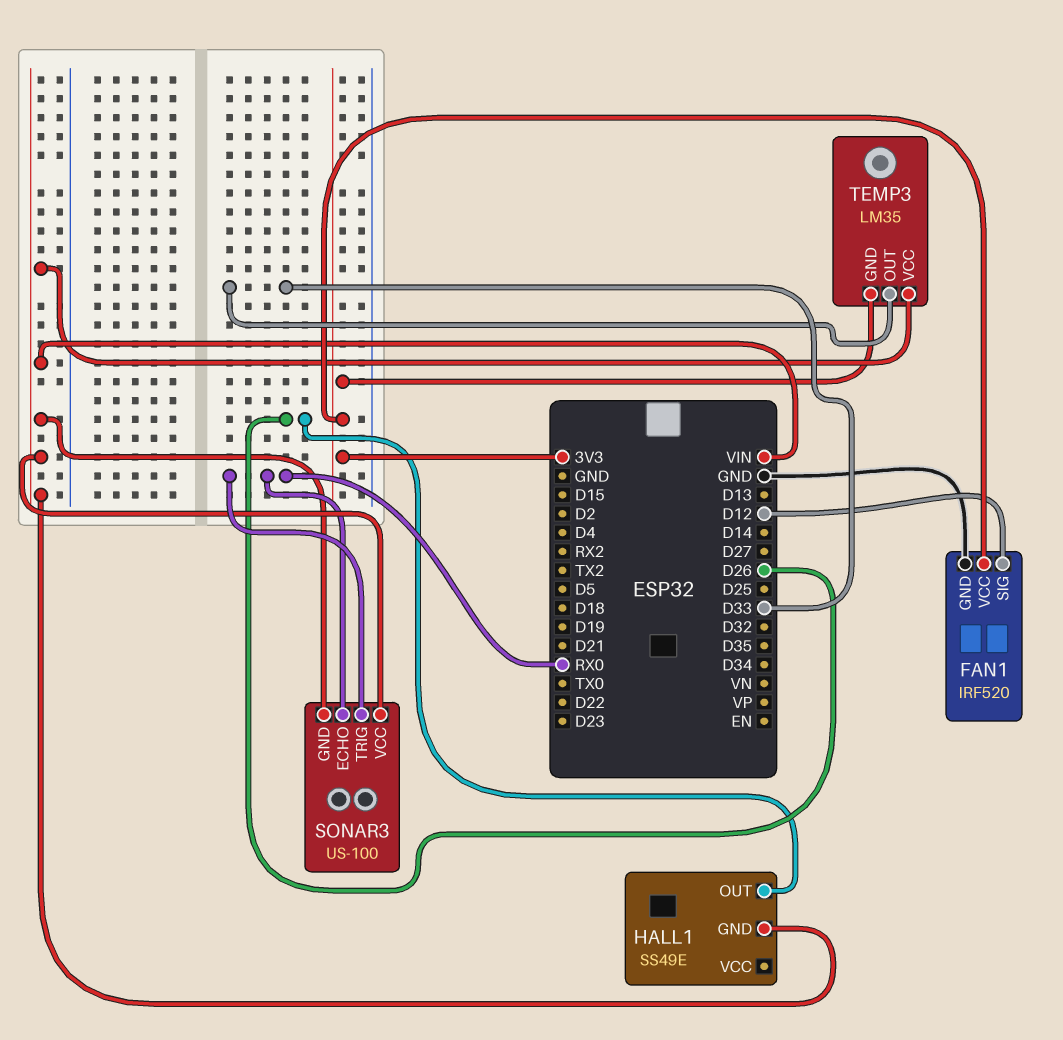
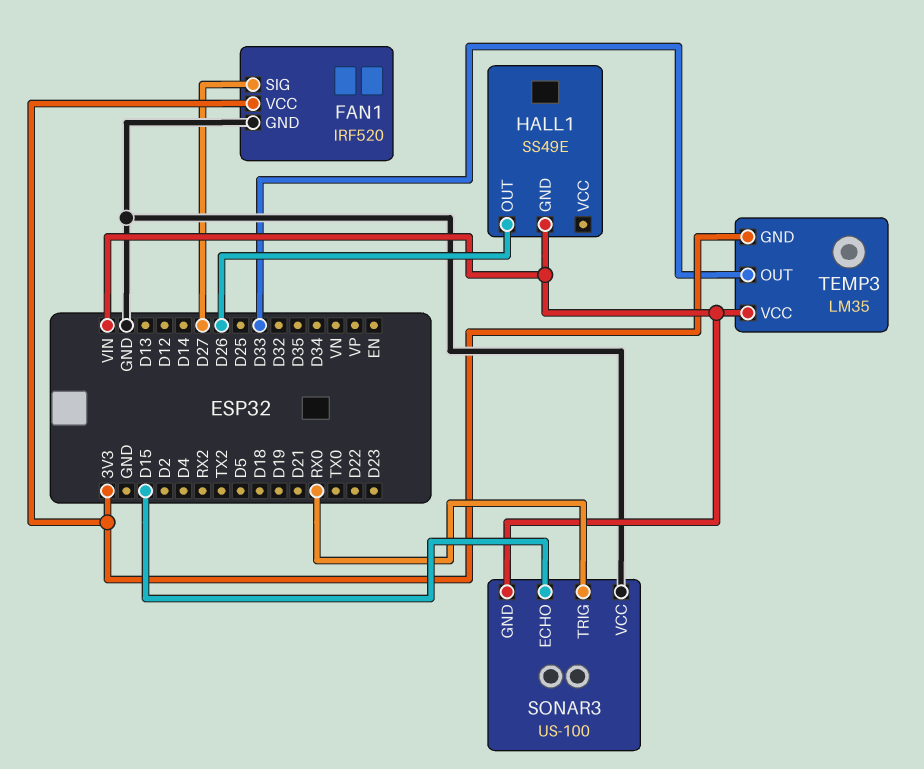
FAN1 pin SIG: D12 -> D27
SONAR3 pin ECHO: RX0 -> D15
SONAR3 pin VCC: VIN -> GND

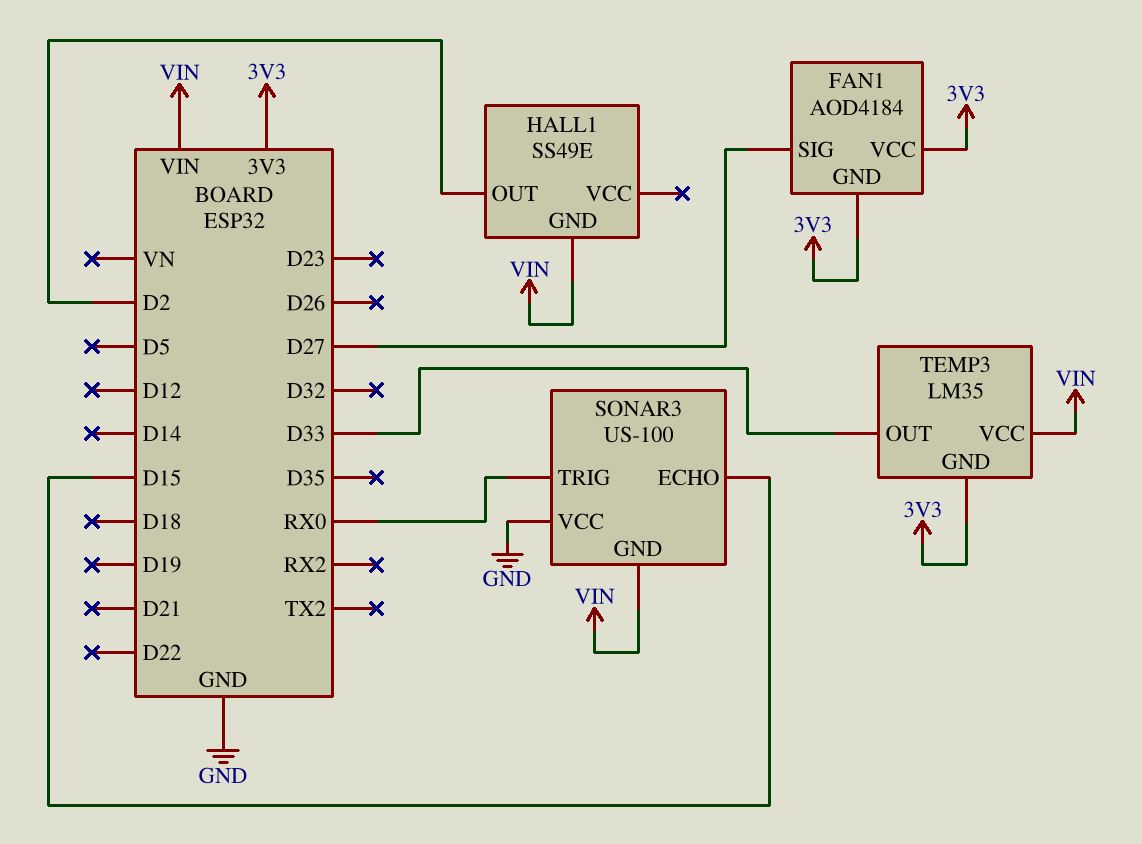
FAN1: IRF520 -> AOD4184
FAN1 pin GND: GND -> 3V3
HALL1 pin OUT: D26 -> D2

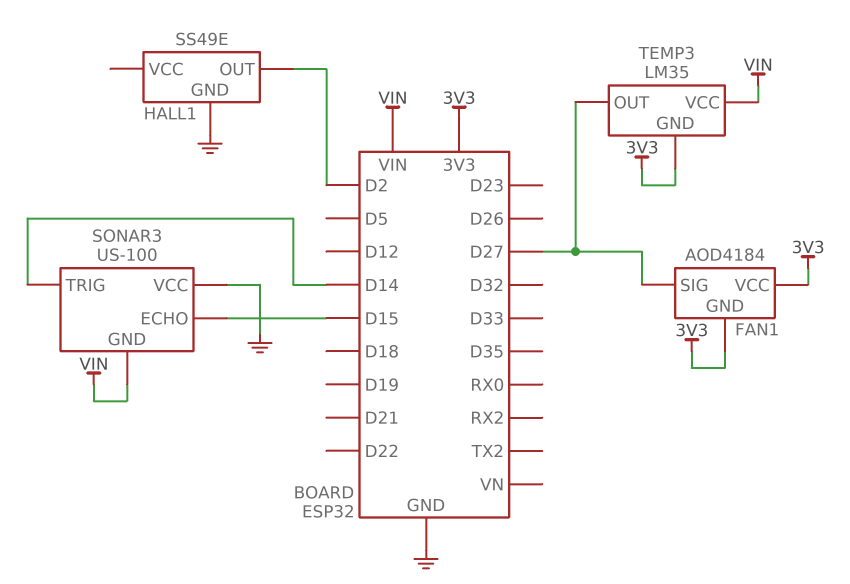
HALL1 pin GND: VIN -> GND
SONAR3 pin TRIG: RX0 -> D14
TEMP3 pin OUT: D33 -> D27

